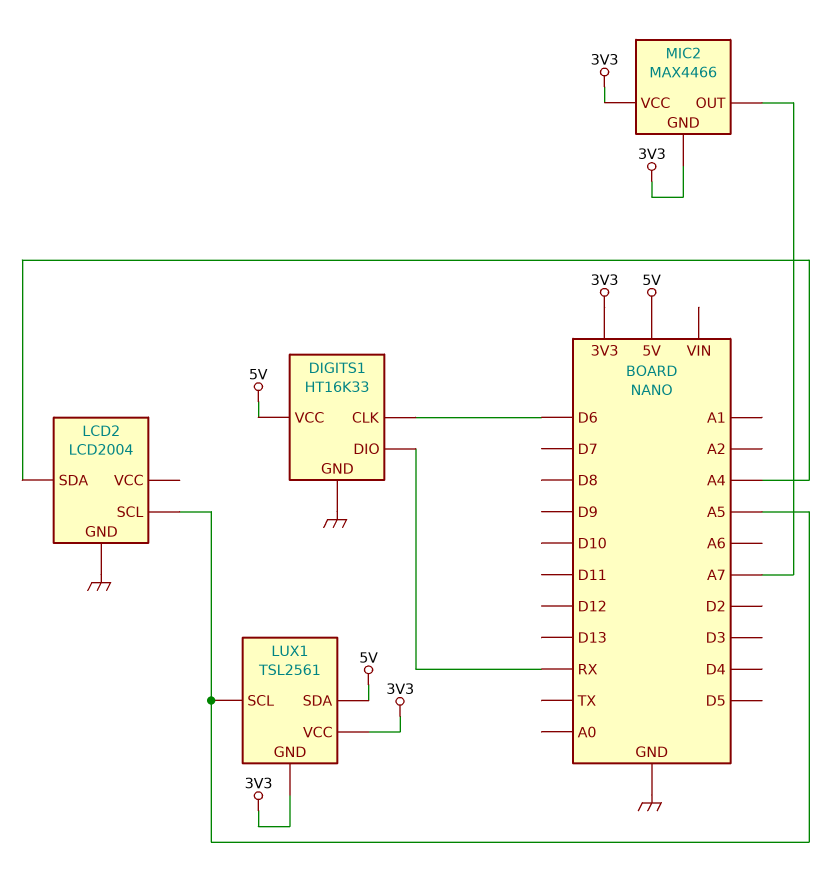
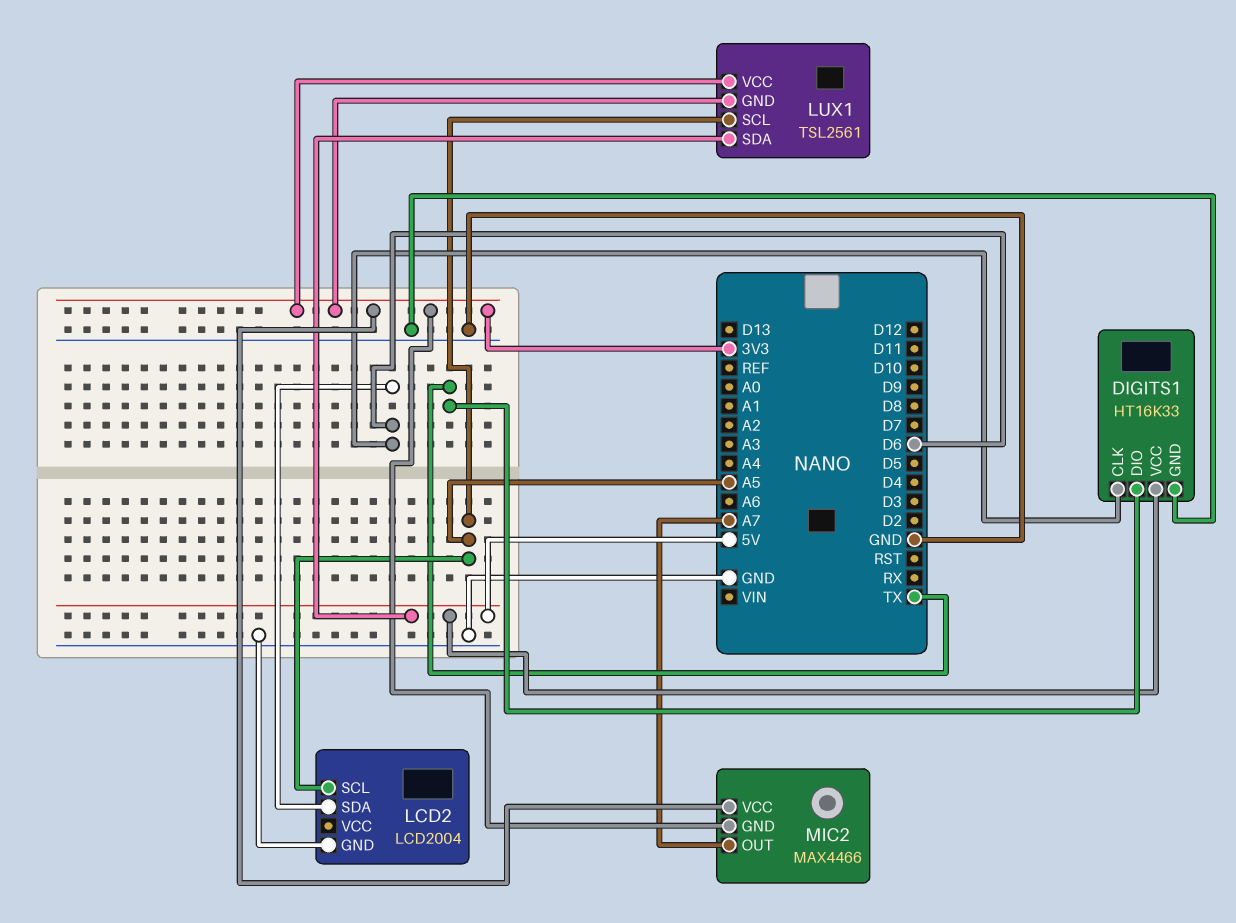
DIGITS1 pin DIO: RX -> TX
LCD2 pin SDA: A4 -> D6

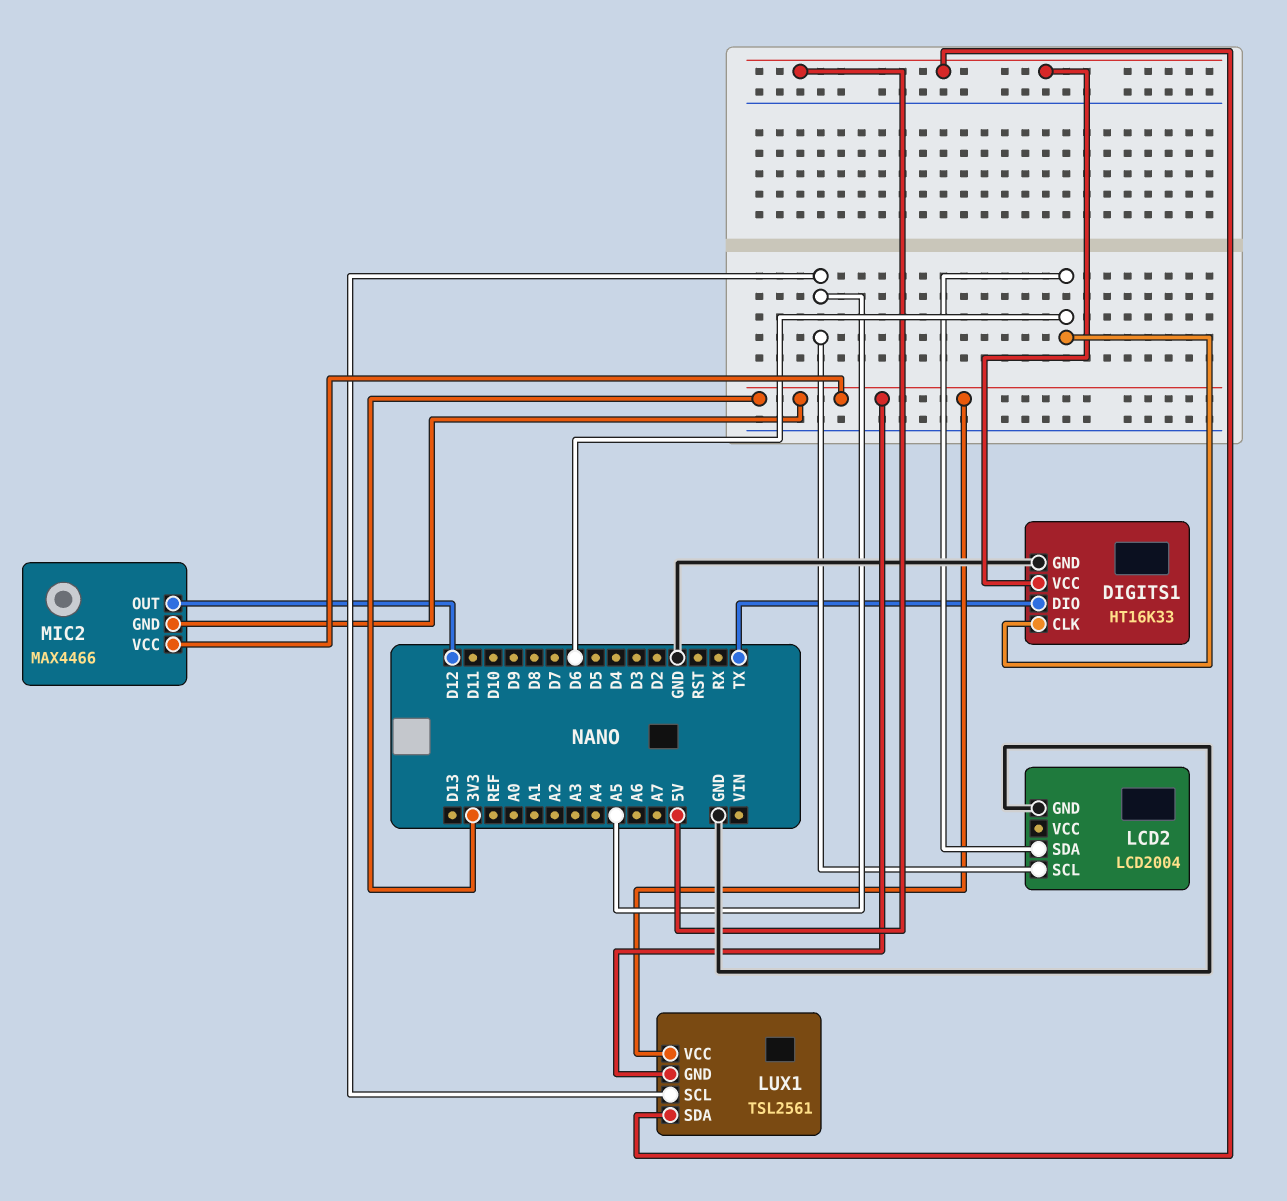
MIC2 pin OUT: A7 -> D12

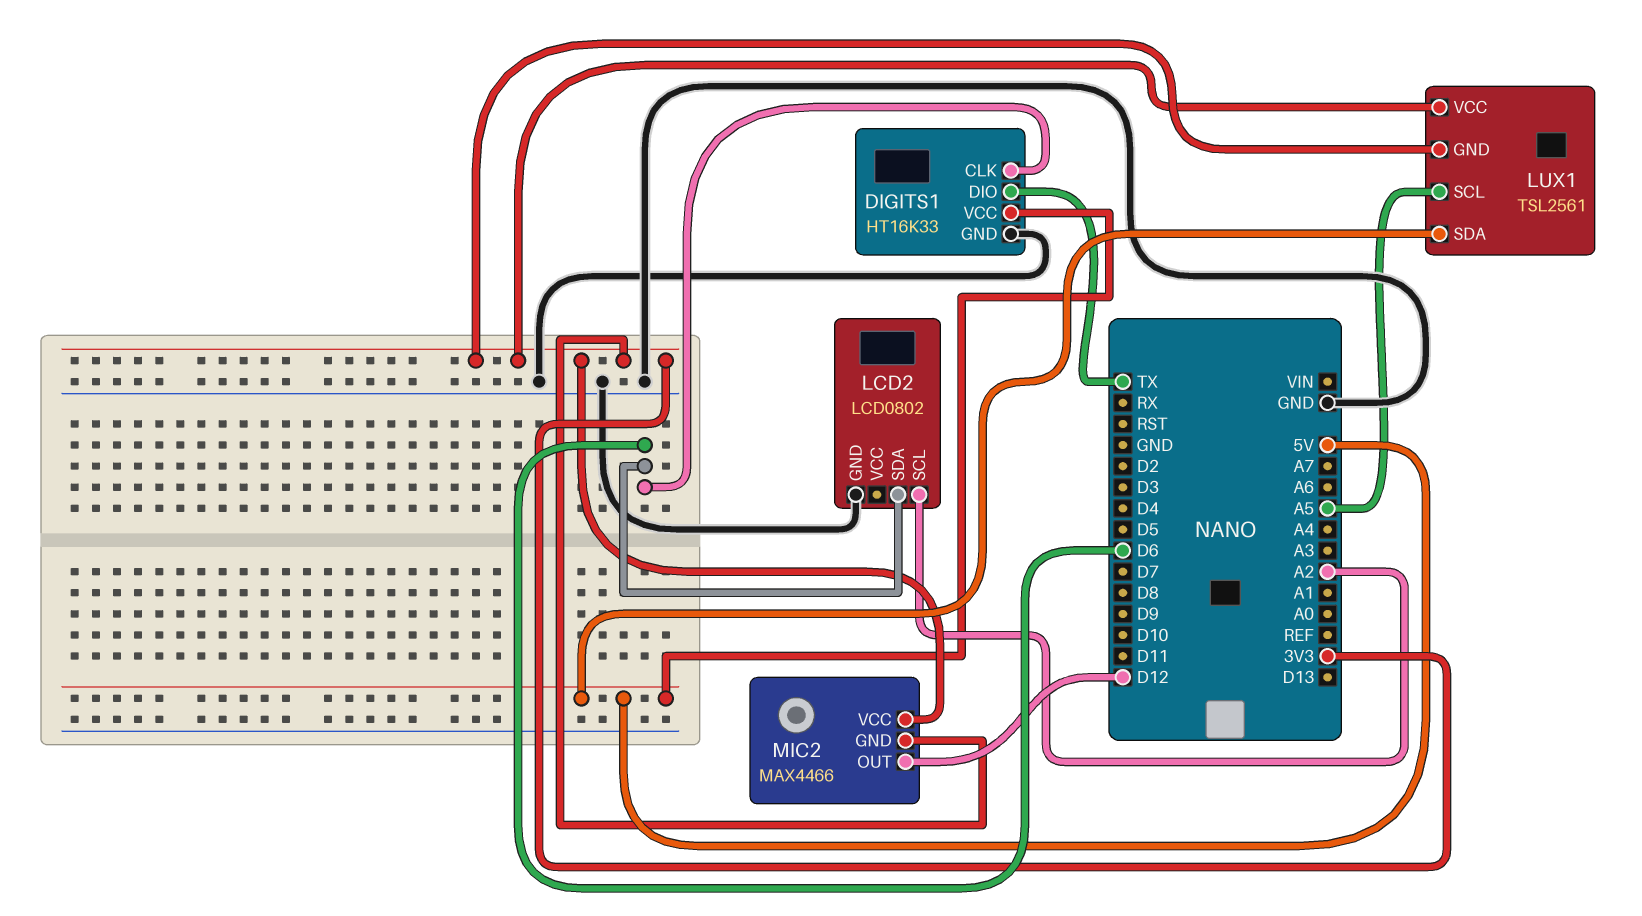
LCD2: LCD2004 -> LCD0802
LCD2 pin SCL: A5 -> A2

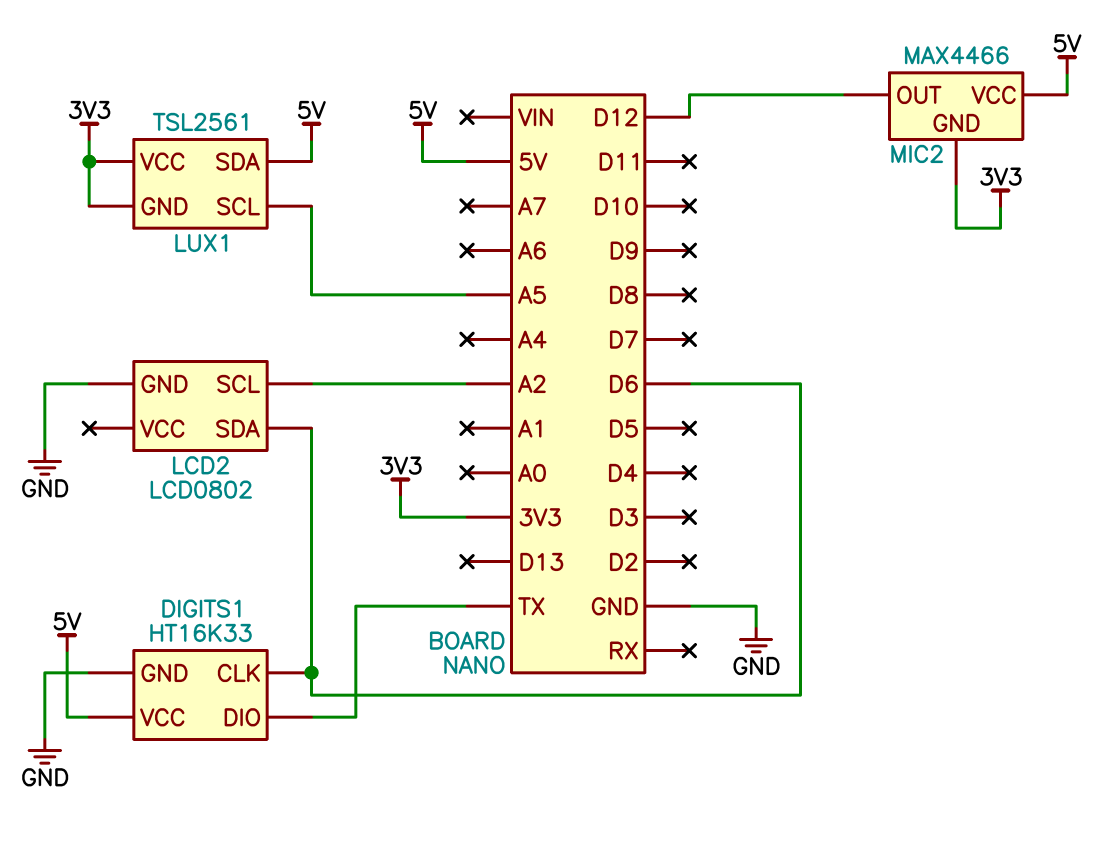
MIC2 pin VCC: 3V3 -> 5V

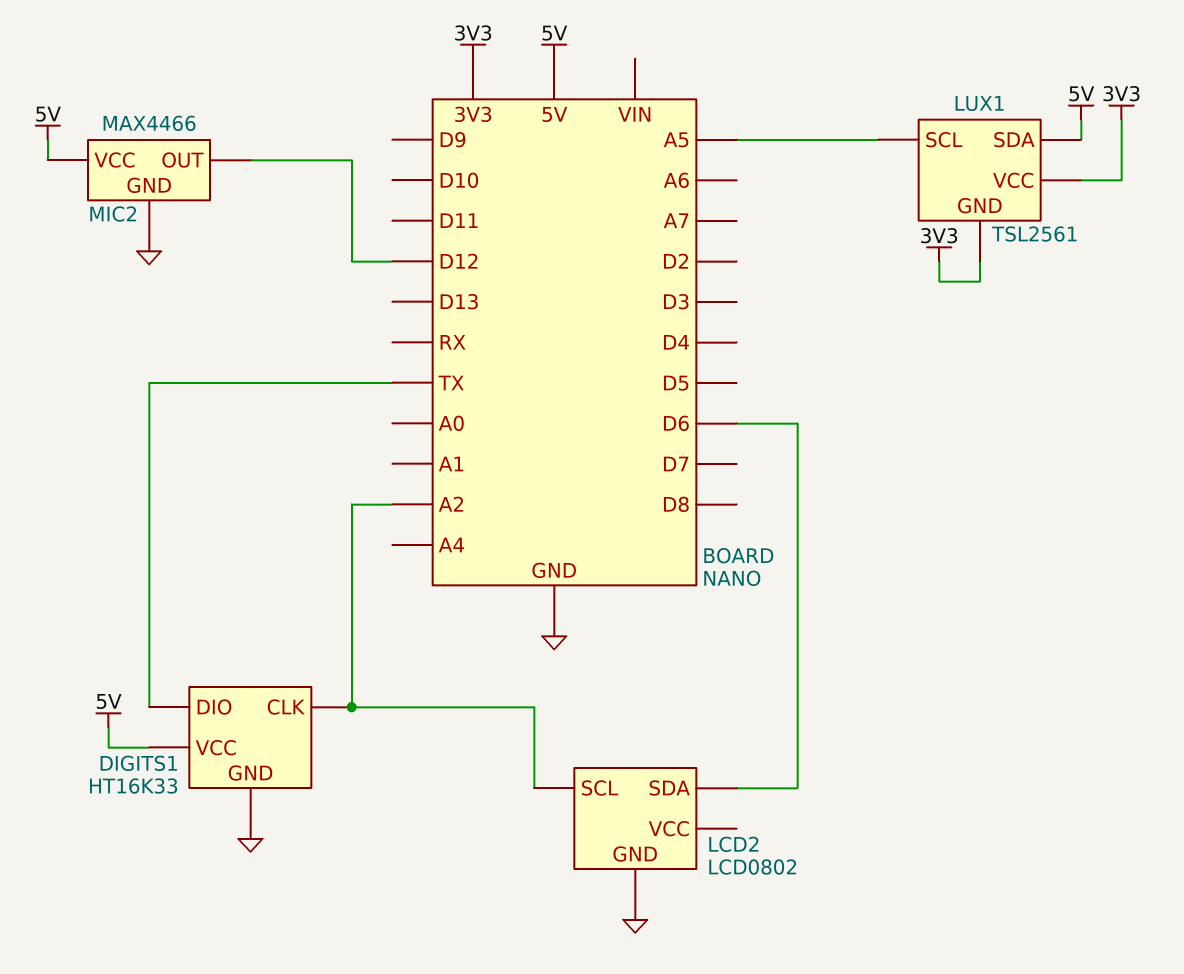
DIGITS1 pin CLK: D6 -> A2
MIC2 pin GND: 3V3 -> GND

